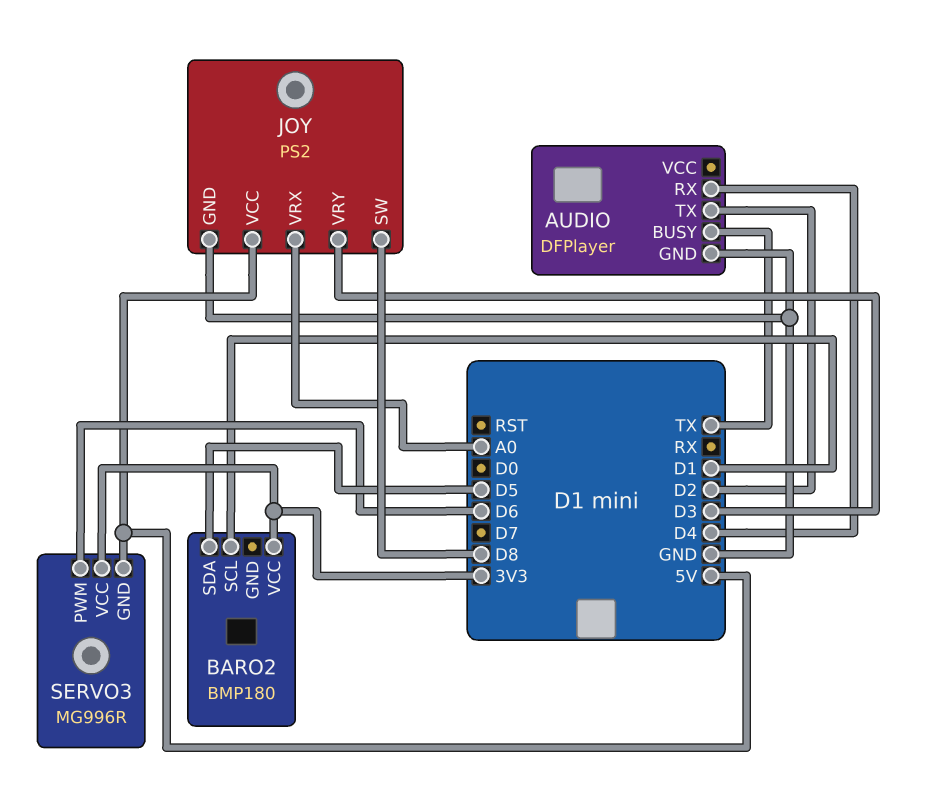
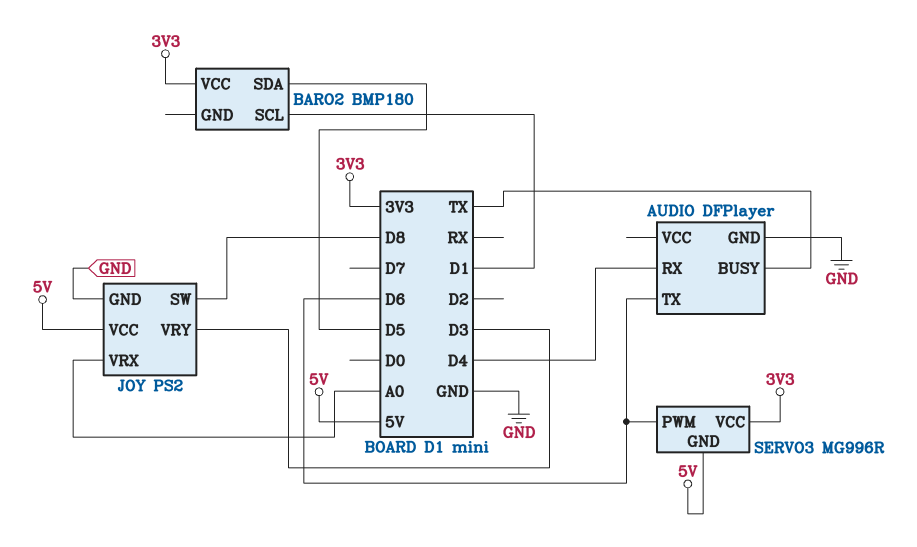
AUDIO pin TX: D2 -> D6

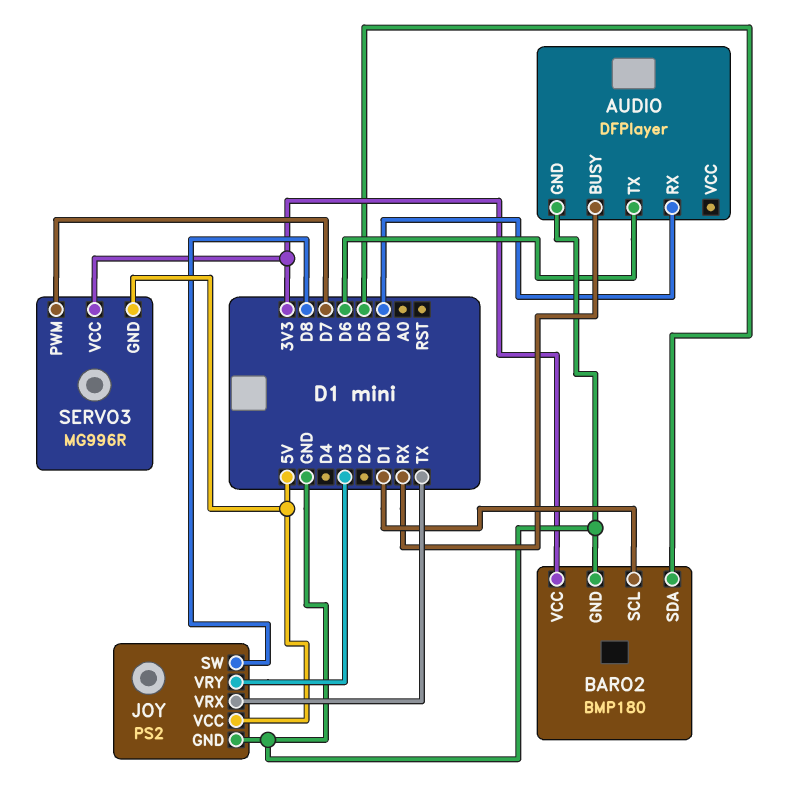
AUDIO pin BUSY: TX -> RX
AUDIO pin RX: D4 -> D0
BARO2 pin GND: none -> GND
JOY pin VRX: A0 -> TX
SERVO3 pin PWM: D6 -> D7

